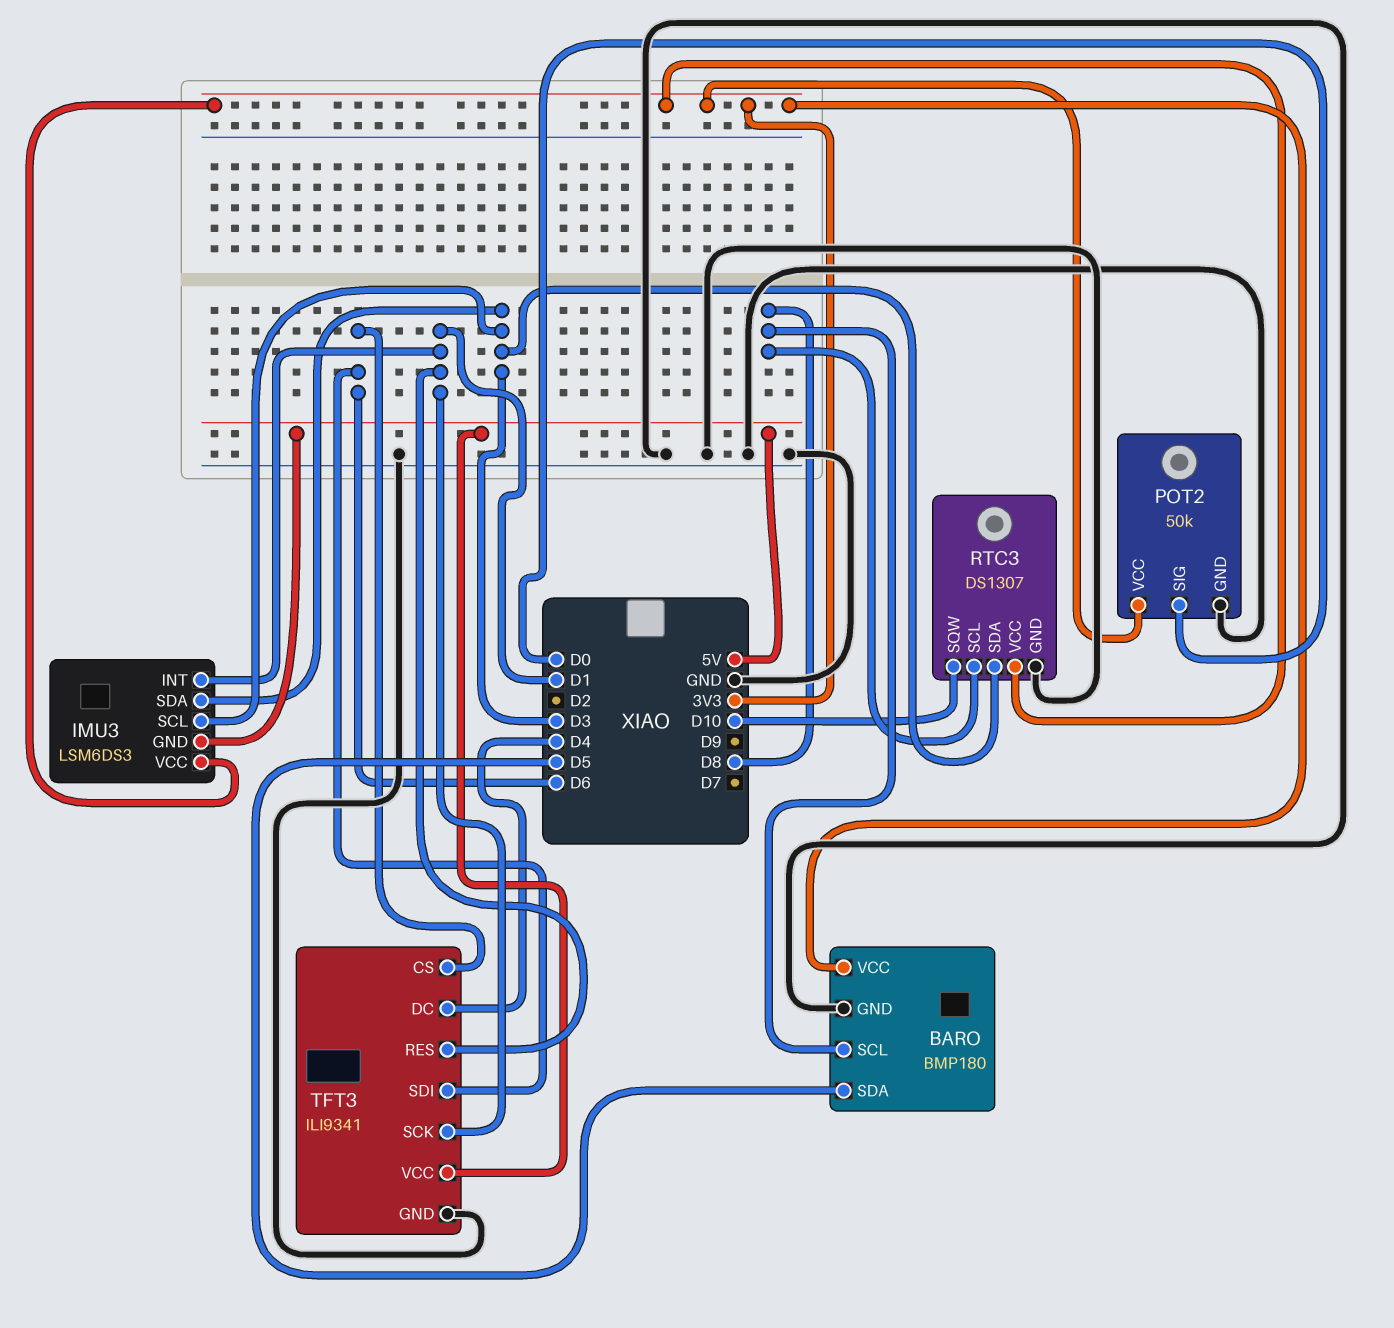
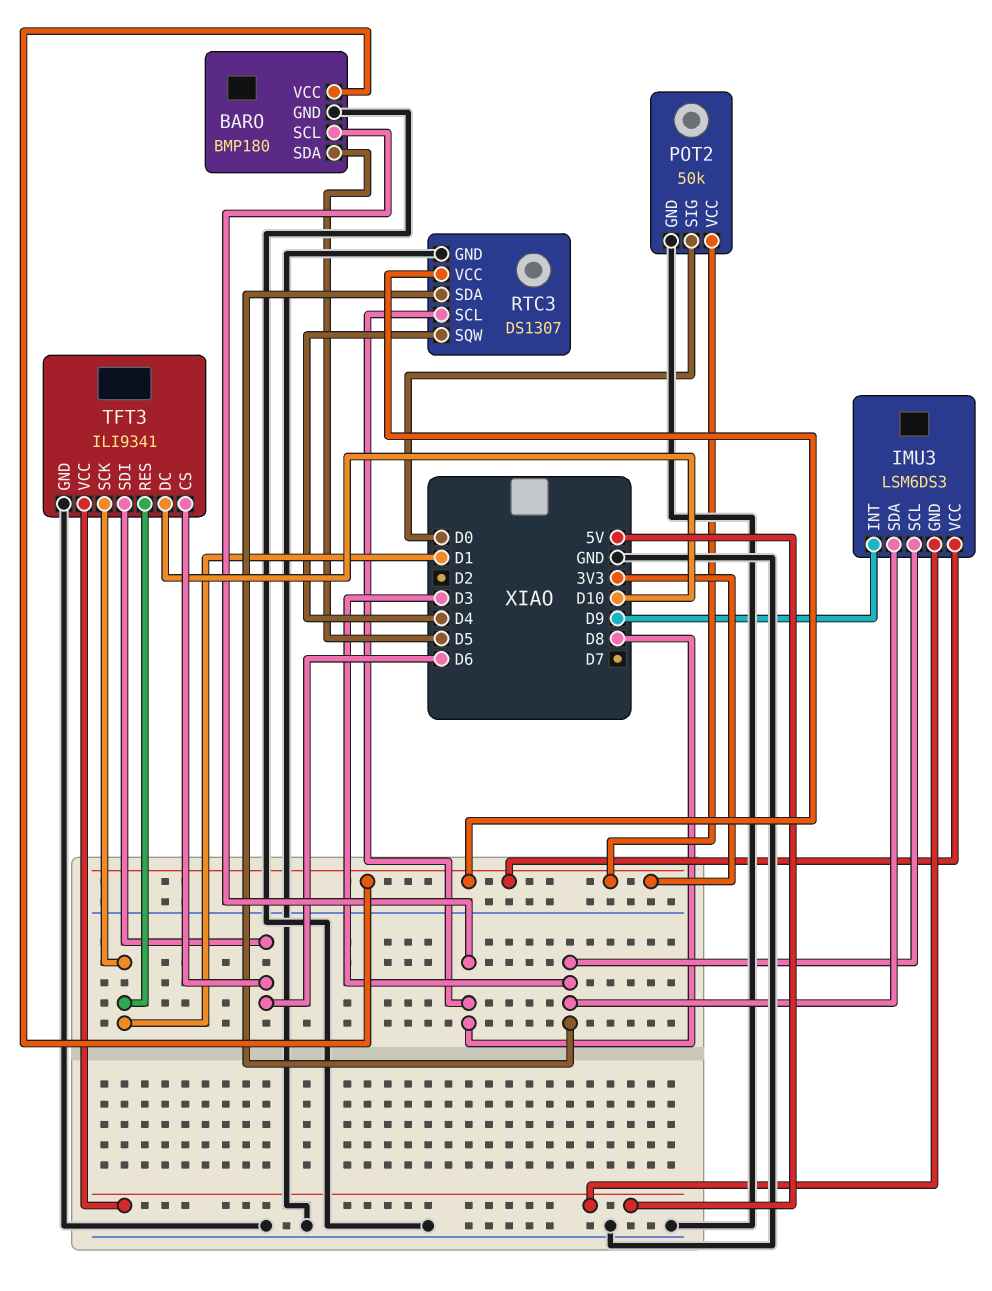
IMU3 pin INT: D1 -> D9
RTC3 pin SQW: D10 -> D4
TFT3 pin DC: D4 -> D10

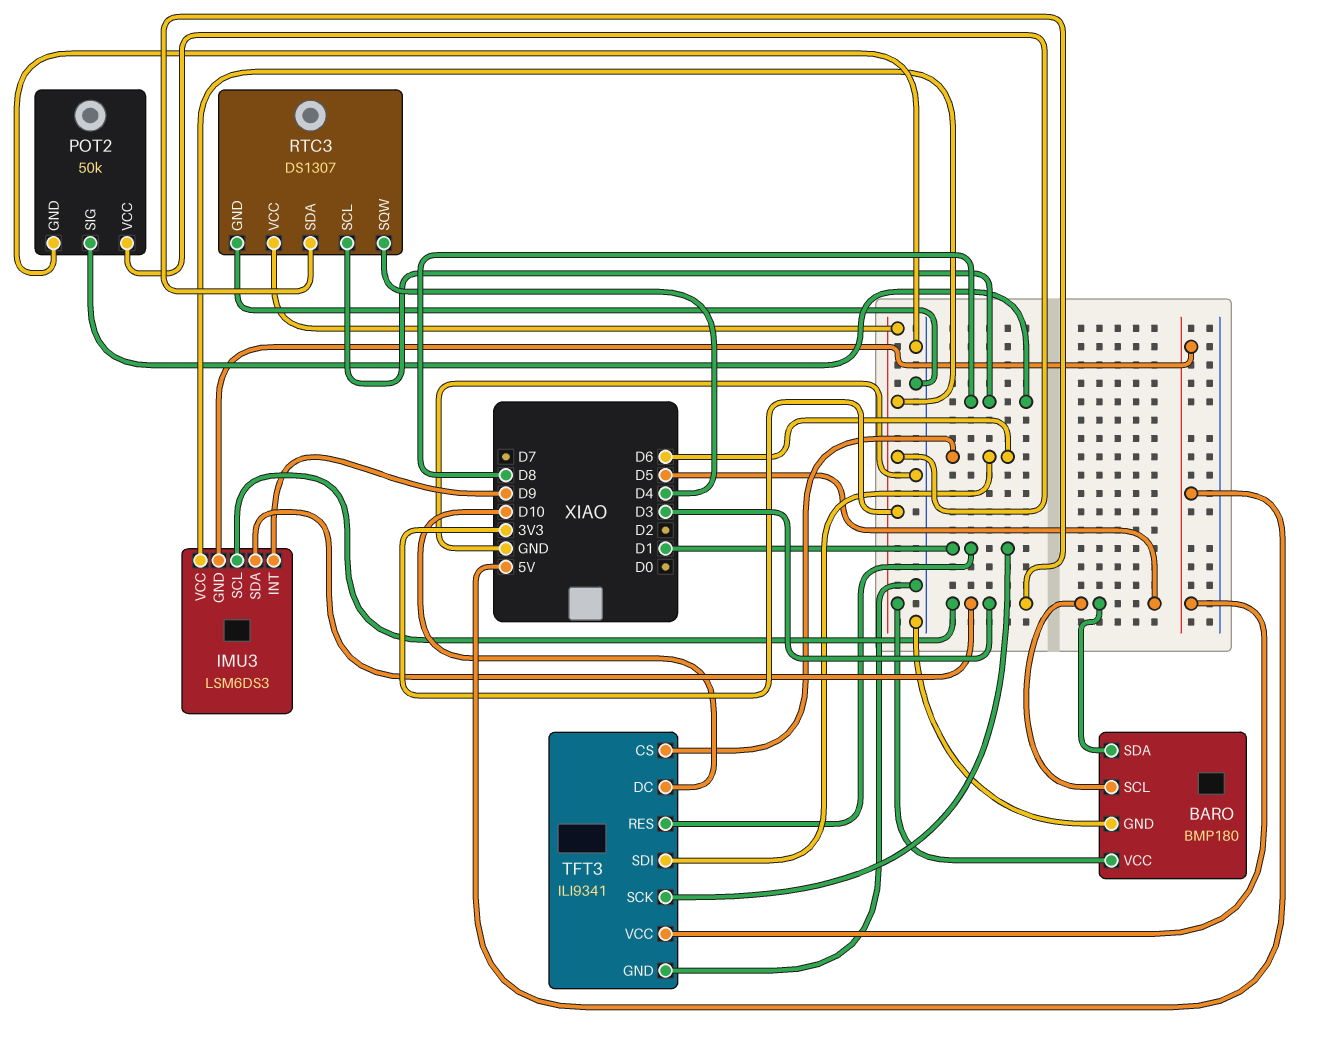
BARO pin SCL: D8 -> D5
POT2 pin SIG: D0 -> D8

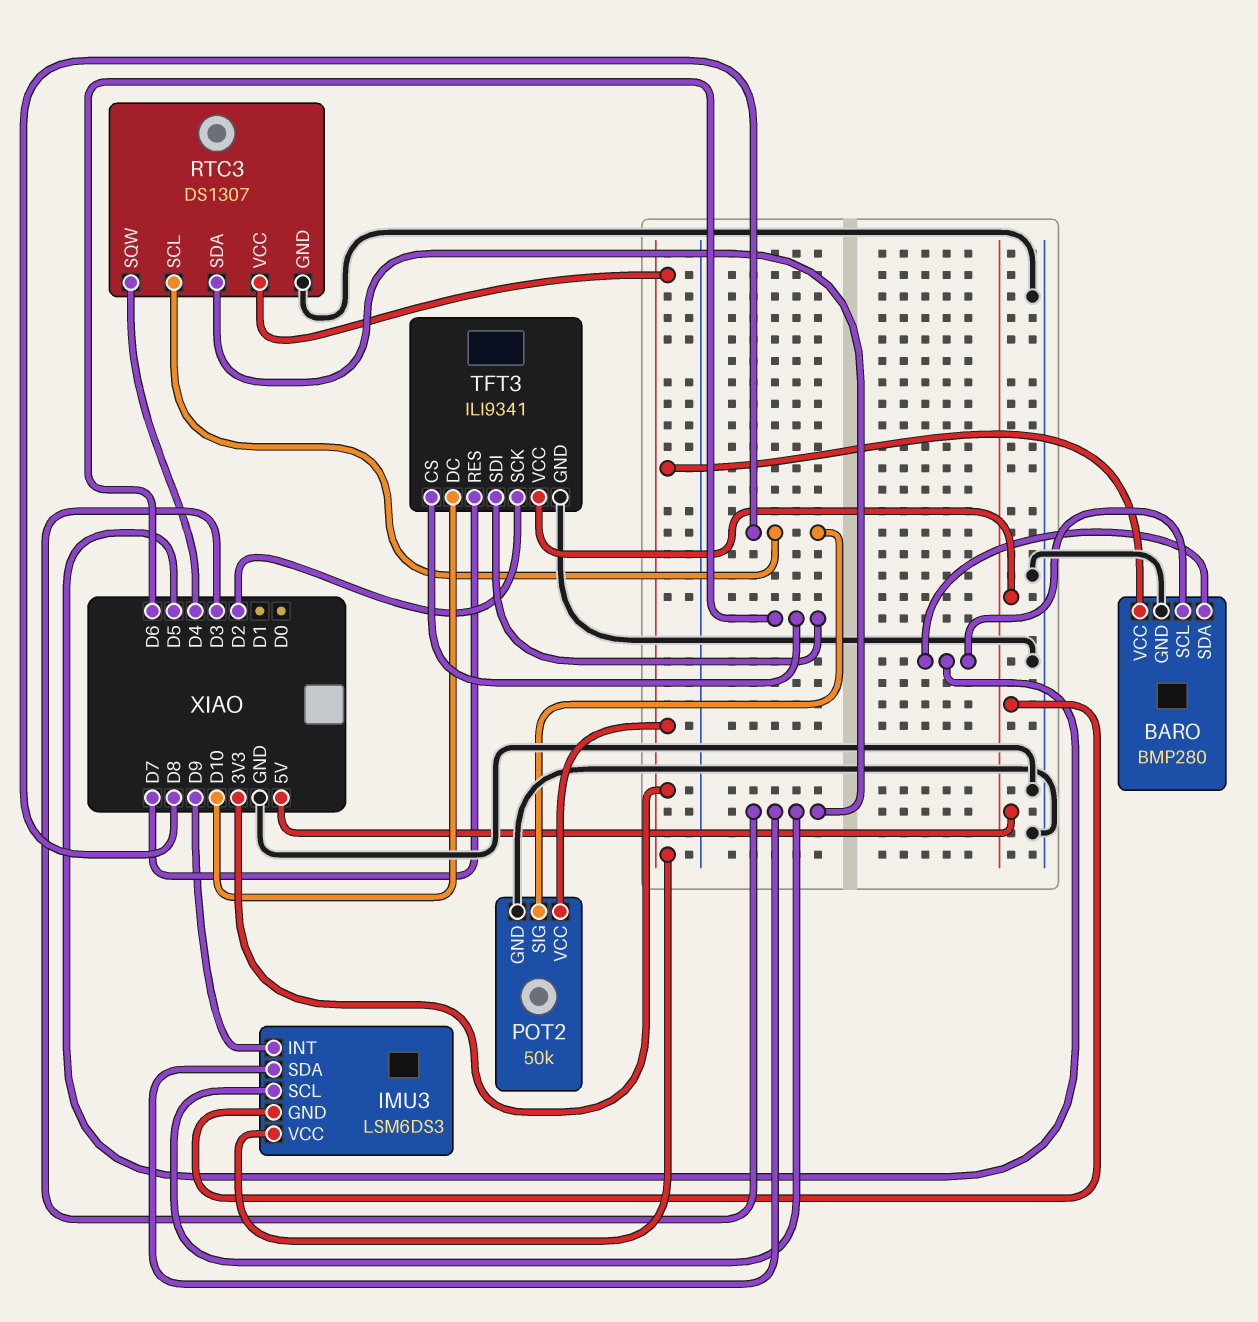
BARO: BMP180 -> BMP280
TFT3 pin RES: D1 -> D7
TFT3 pin SCK: D1 -> D2

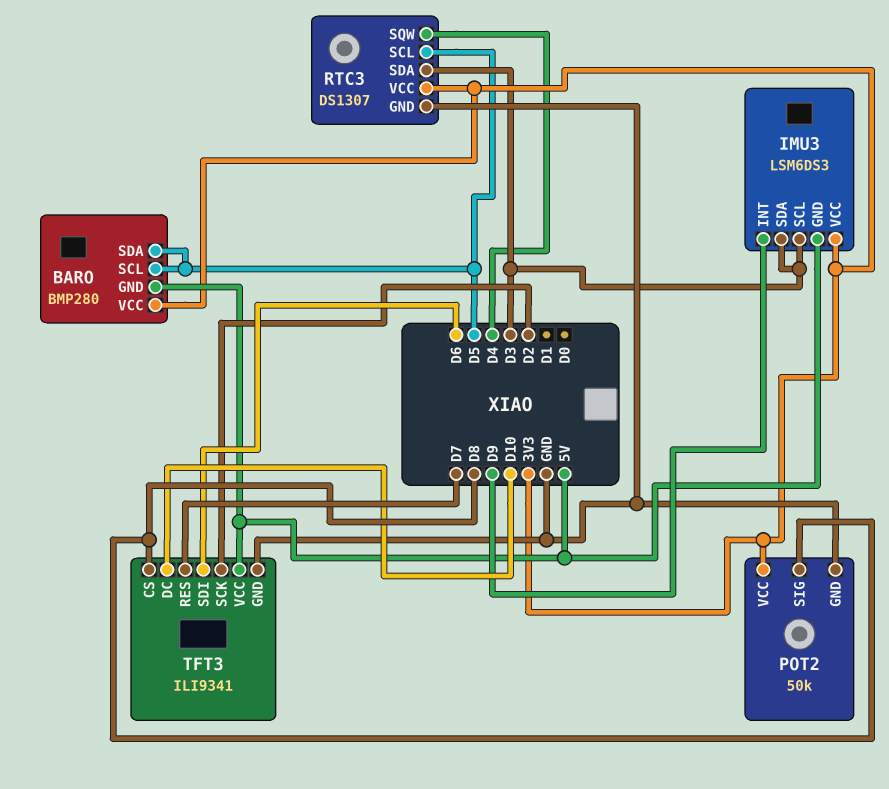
BARO pin GND: GND -> 5V
RTC3 pin SCL: D8 -> D5
TFT3 pin CS: D6 -> D8

